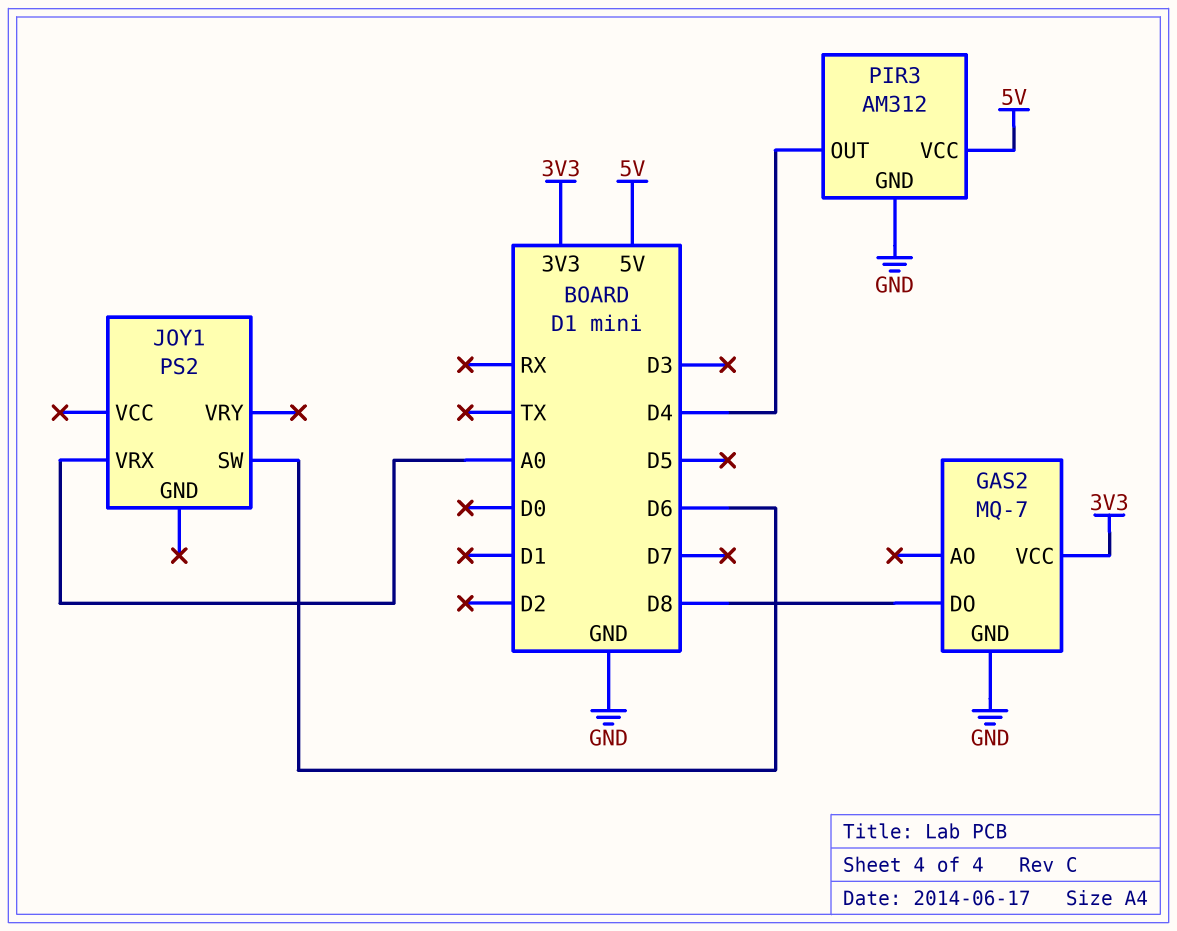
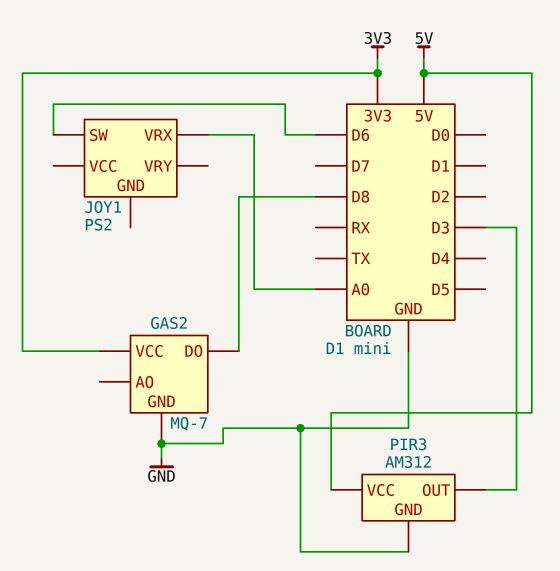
PIR3 pin OUT: D4 -> D3

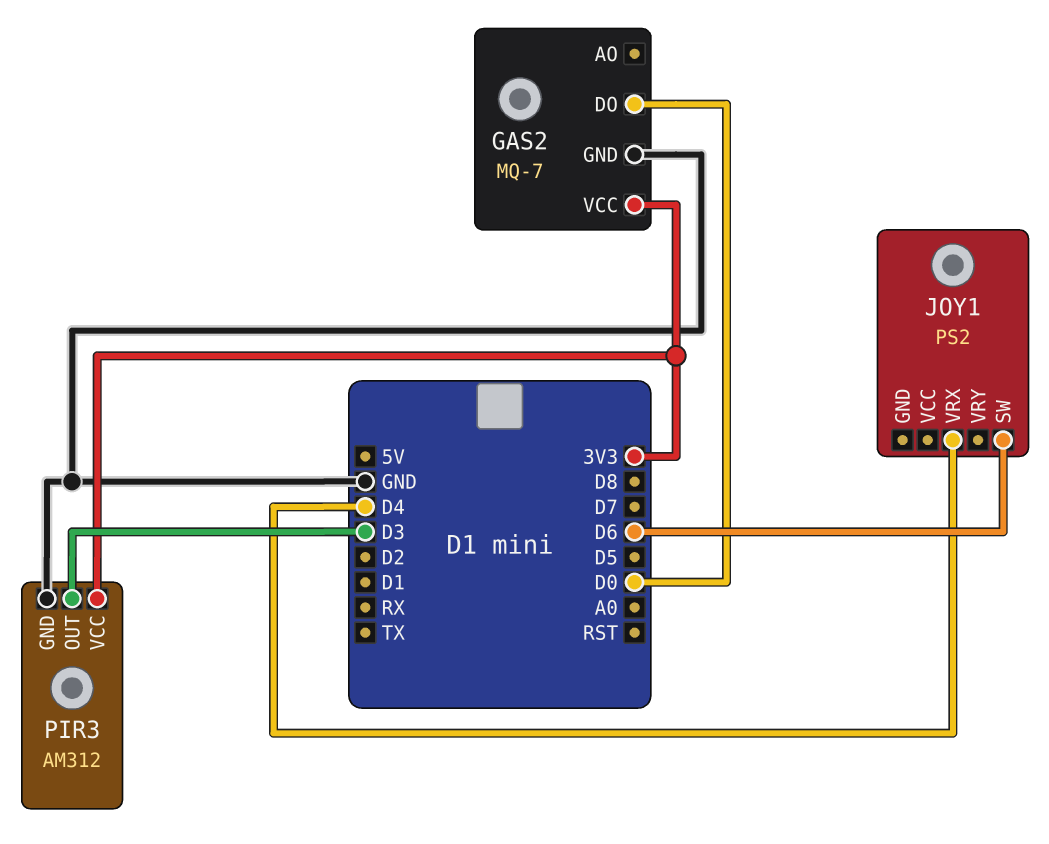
GAS2 pin DO: D8 -> D0
JOY1 pin VRX: A0 -> D4
PIR3 pin VCC: 5V -> 3V3

